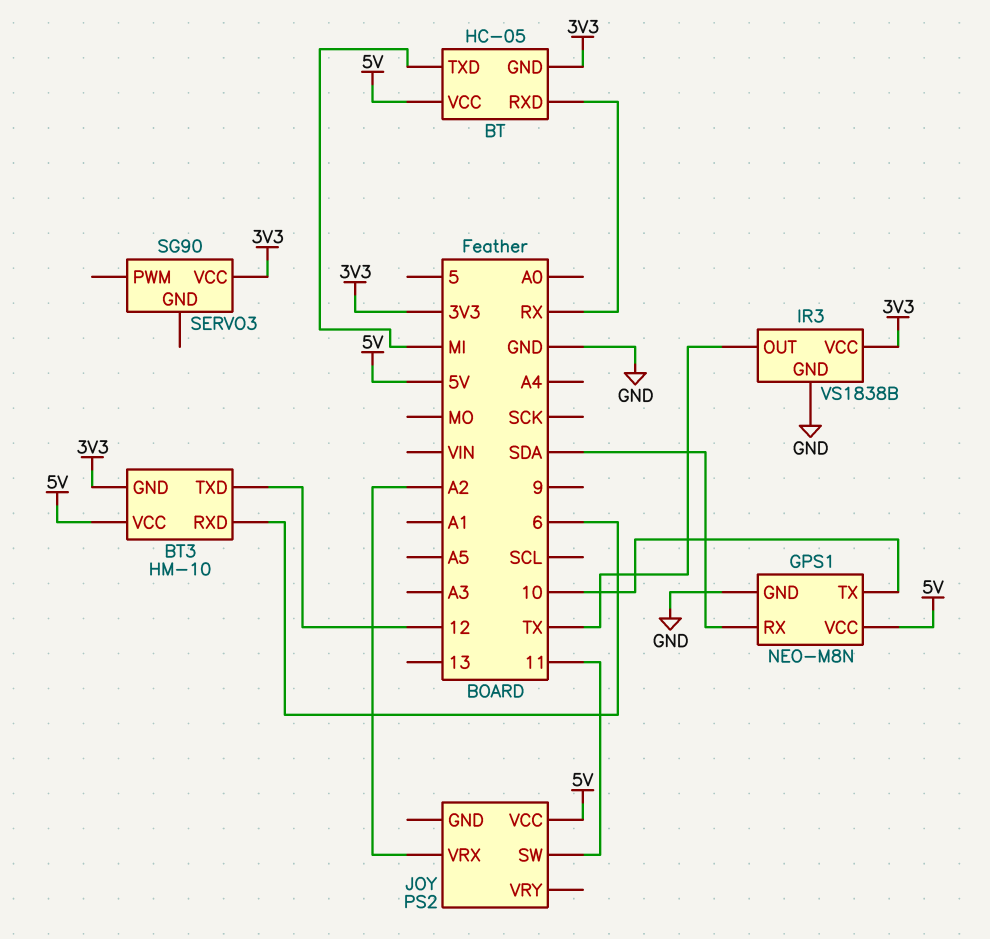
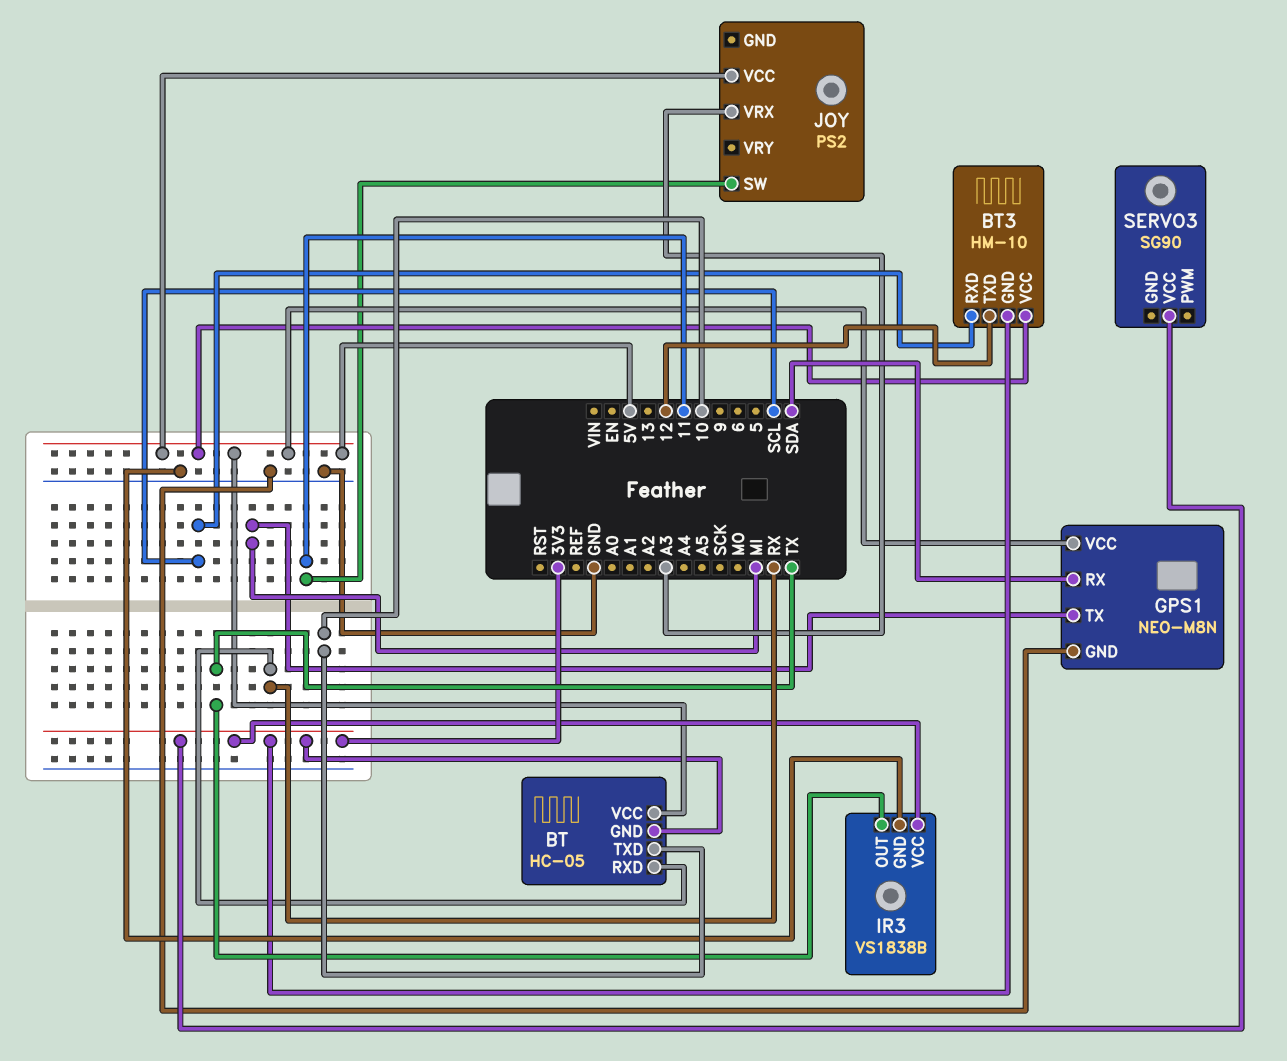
BT pin TXD: MI -> 10
BT3 pin RXD: 6 -> SCL
GPS1 pin TX: 10 -> MI
JOY pin VRX: A2 -> A3

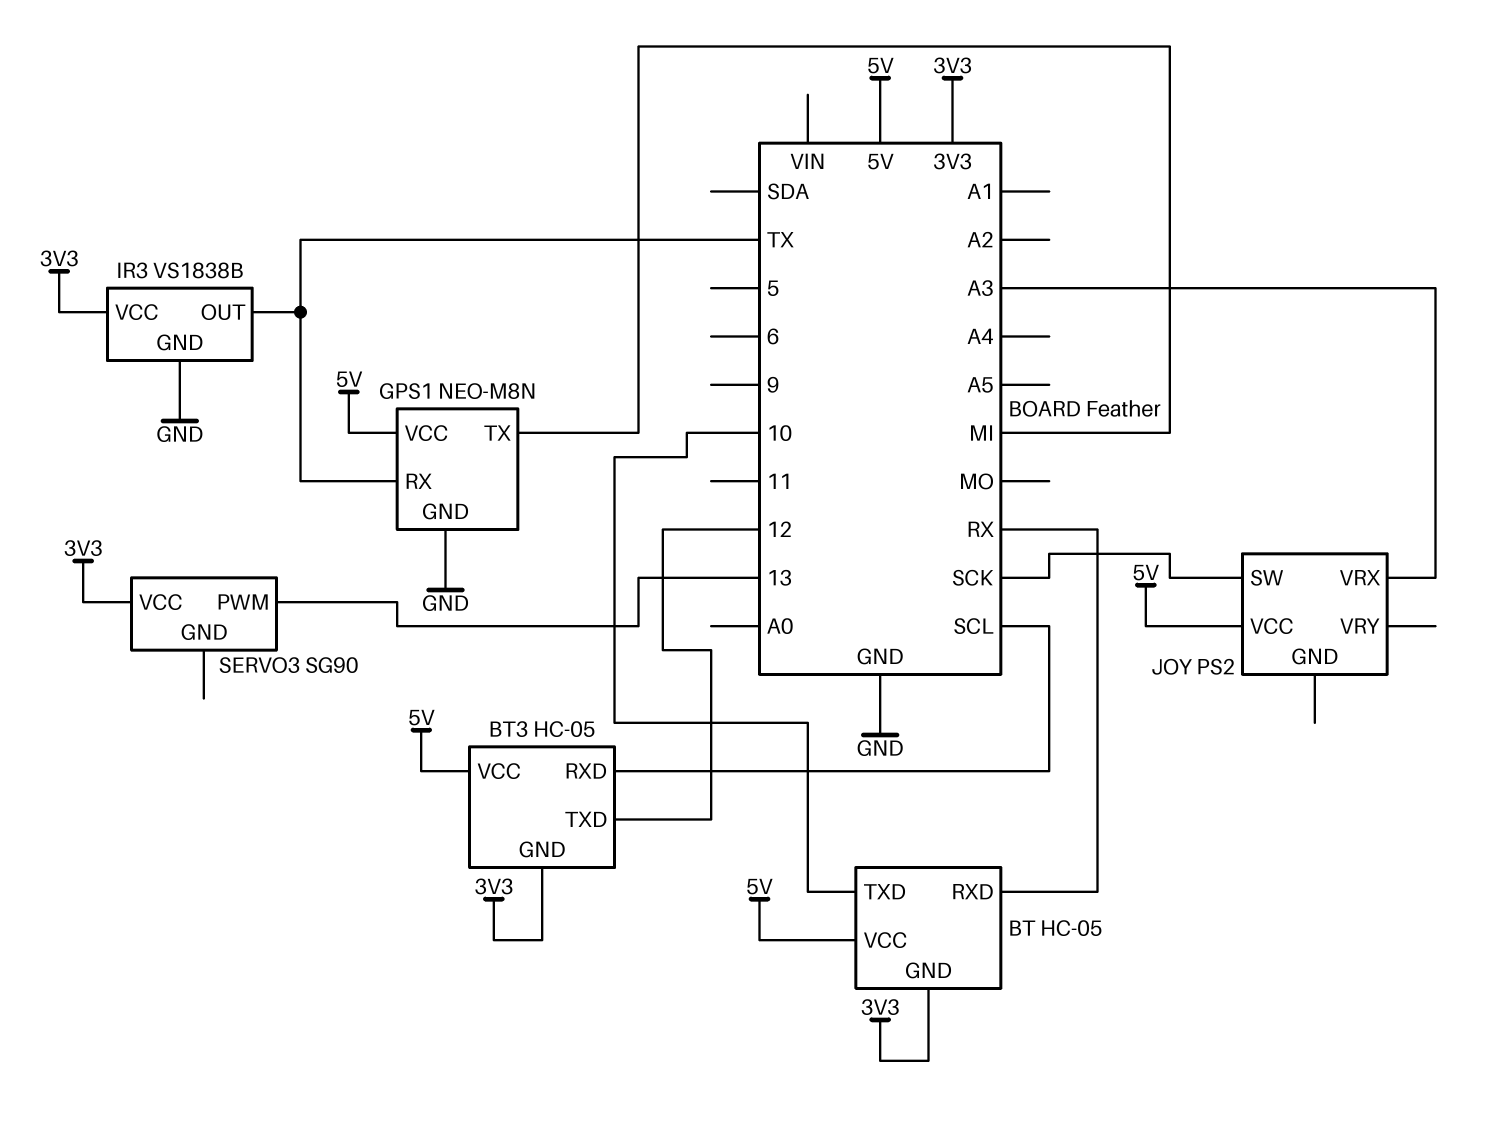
BT3: HM-10 -> HC-05
GPS1 pin RX: SDA -> TX
JOY pin SW: 11 -> SCK
SERVO3 pin PWM: none -> 13

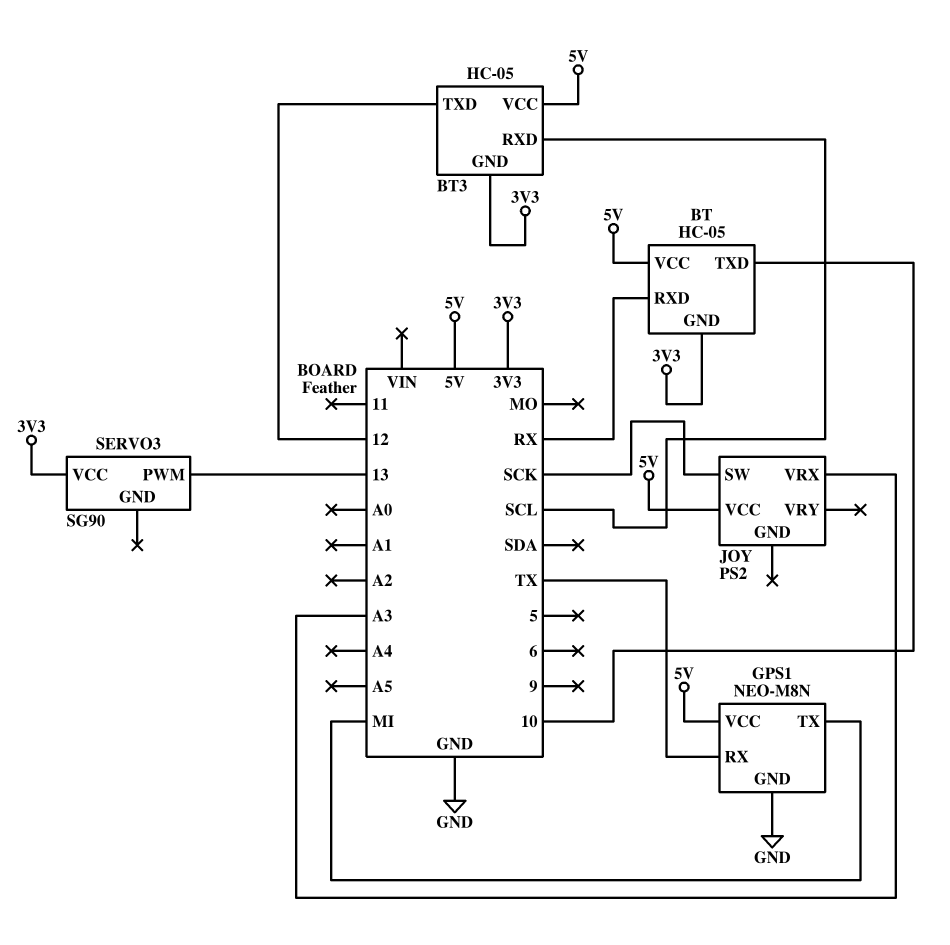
IR3: VS1838B -> none
IR3 pin GND: GND -> none
IR3 pin OUT: TX -> none
IR3 pin VCC: 3V3 -> none

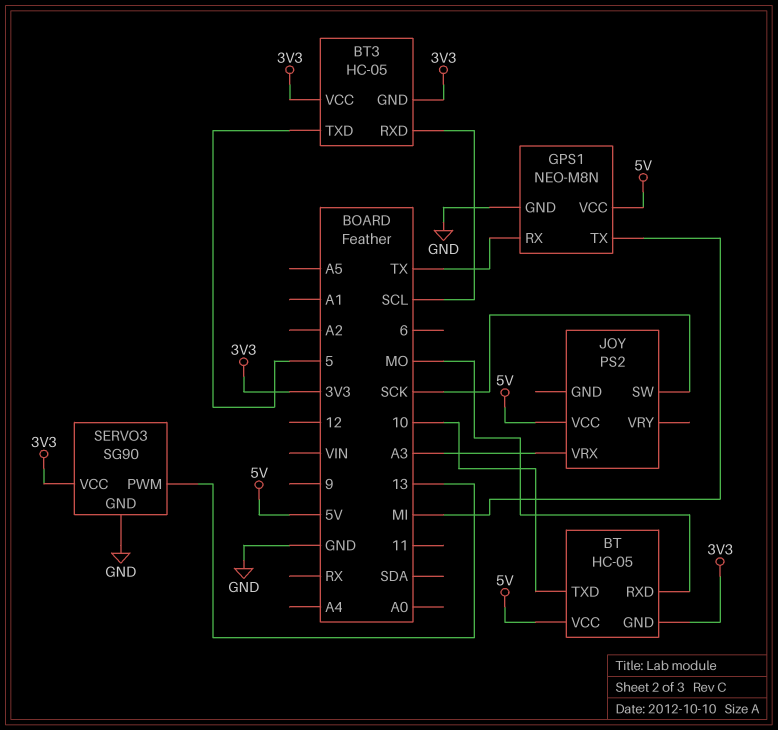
BT pin RXD: RX -> MO
BT3 pin TXD: 12 -> 5
BT3 pin VCC: 5V -> 3V3
SERVO3 pin GND: none -> GND

